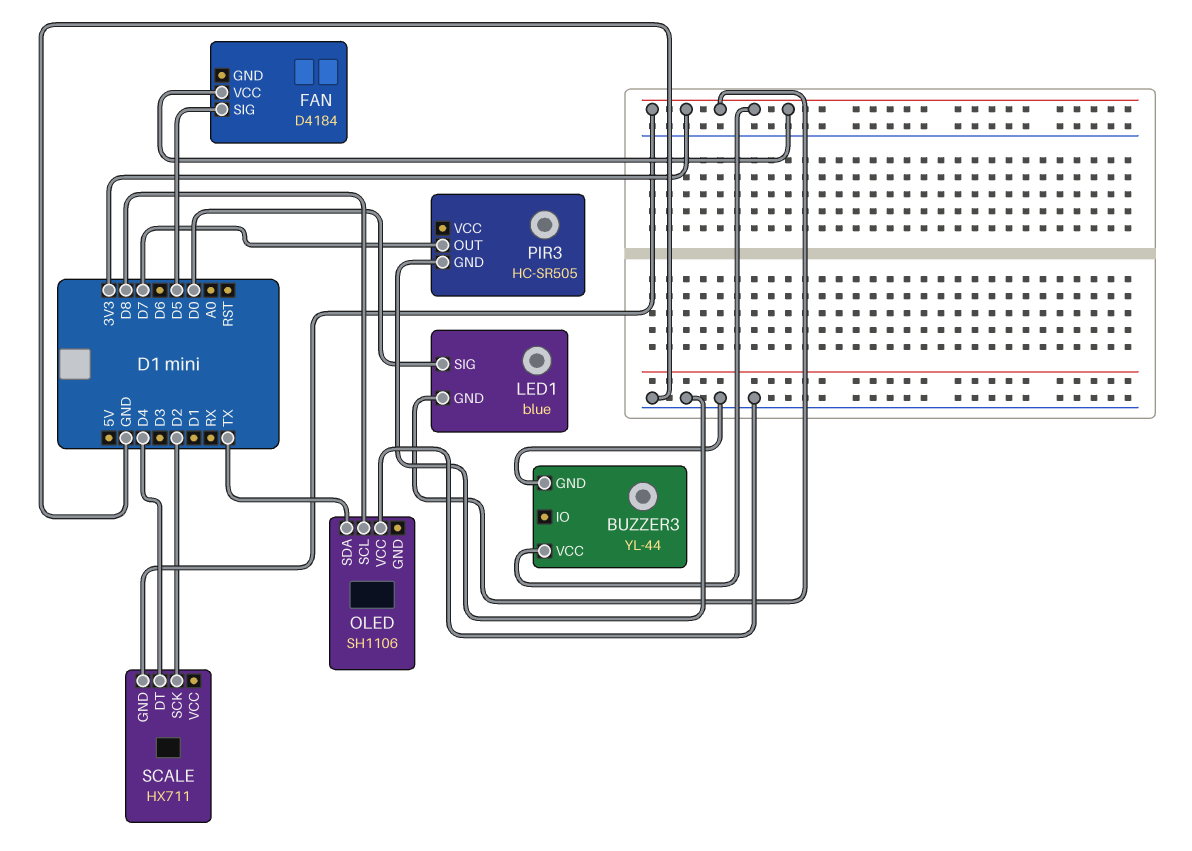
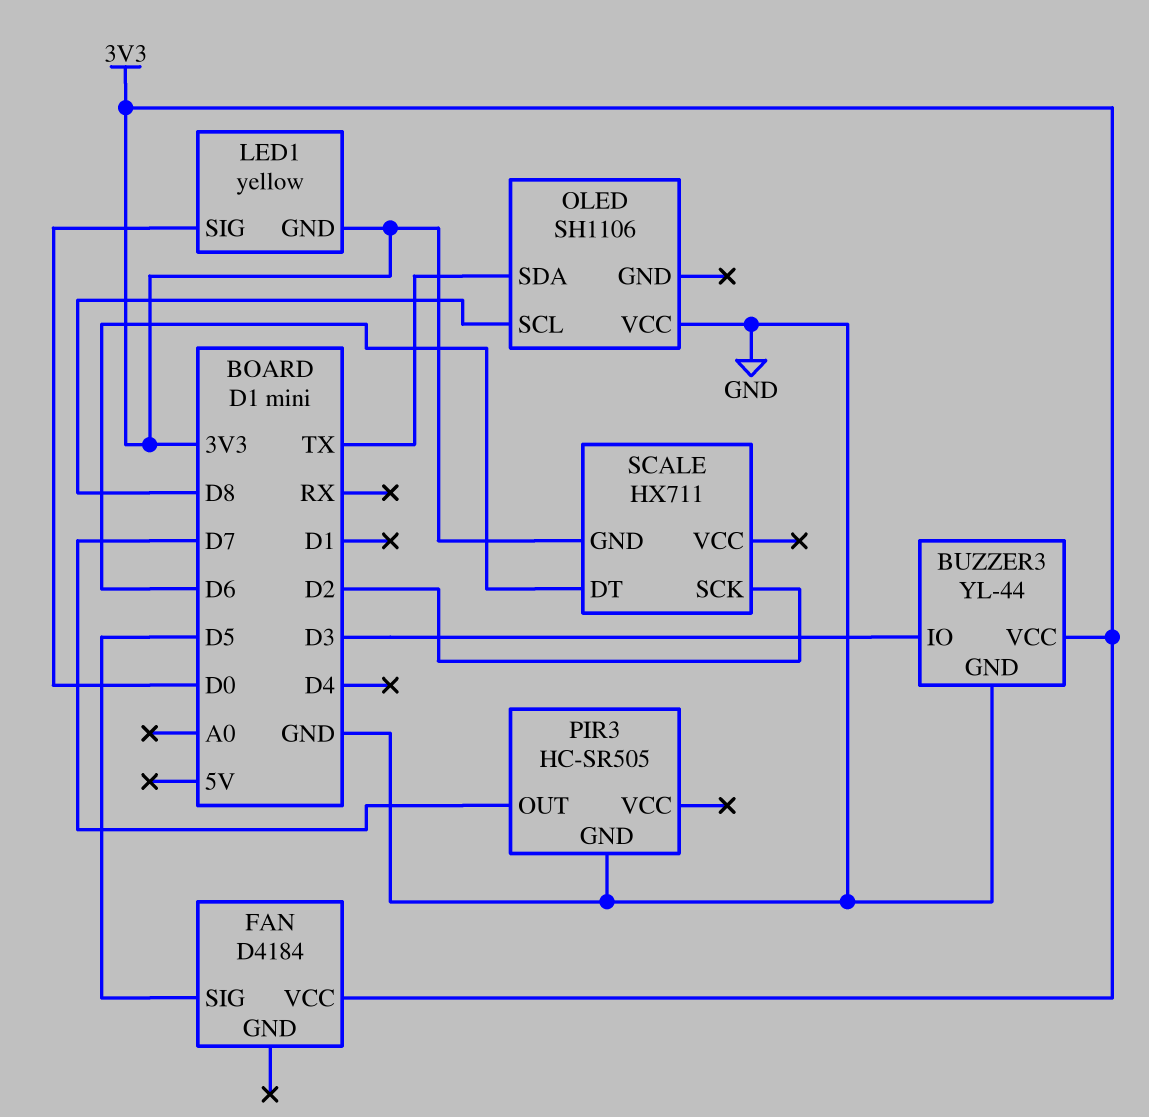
BUZZER3 pin IO: none -> D3
LED1: blue -> yellow
SCALE pin DT: D4 -> D6

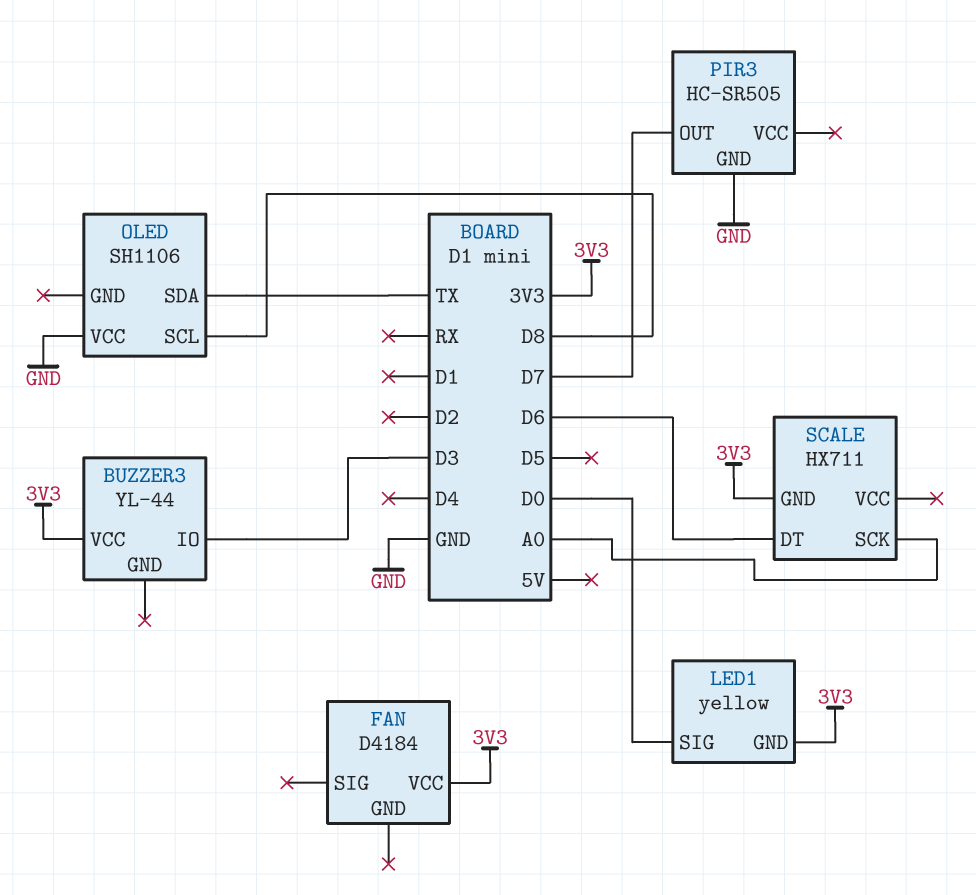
BUZZER3 pin GND: GND -> none
FAN pin SIG: D5 -> none
SCALE pin SCK: D2 -> A0

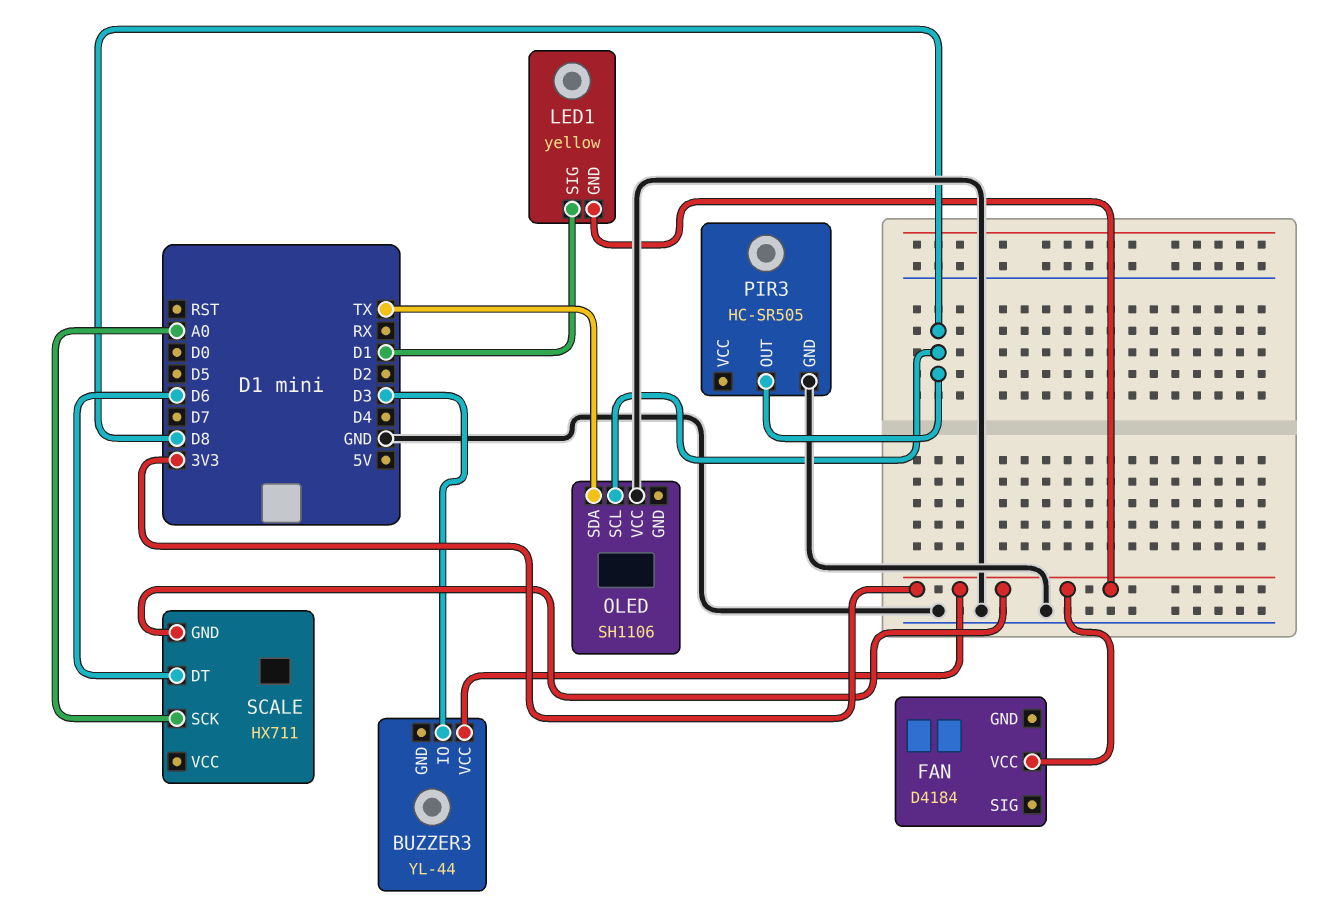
LED1 pin SIG: D0 -> D1
PIR3 pin OUT: D7 -> D8

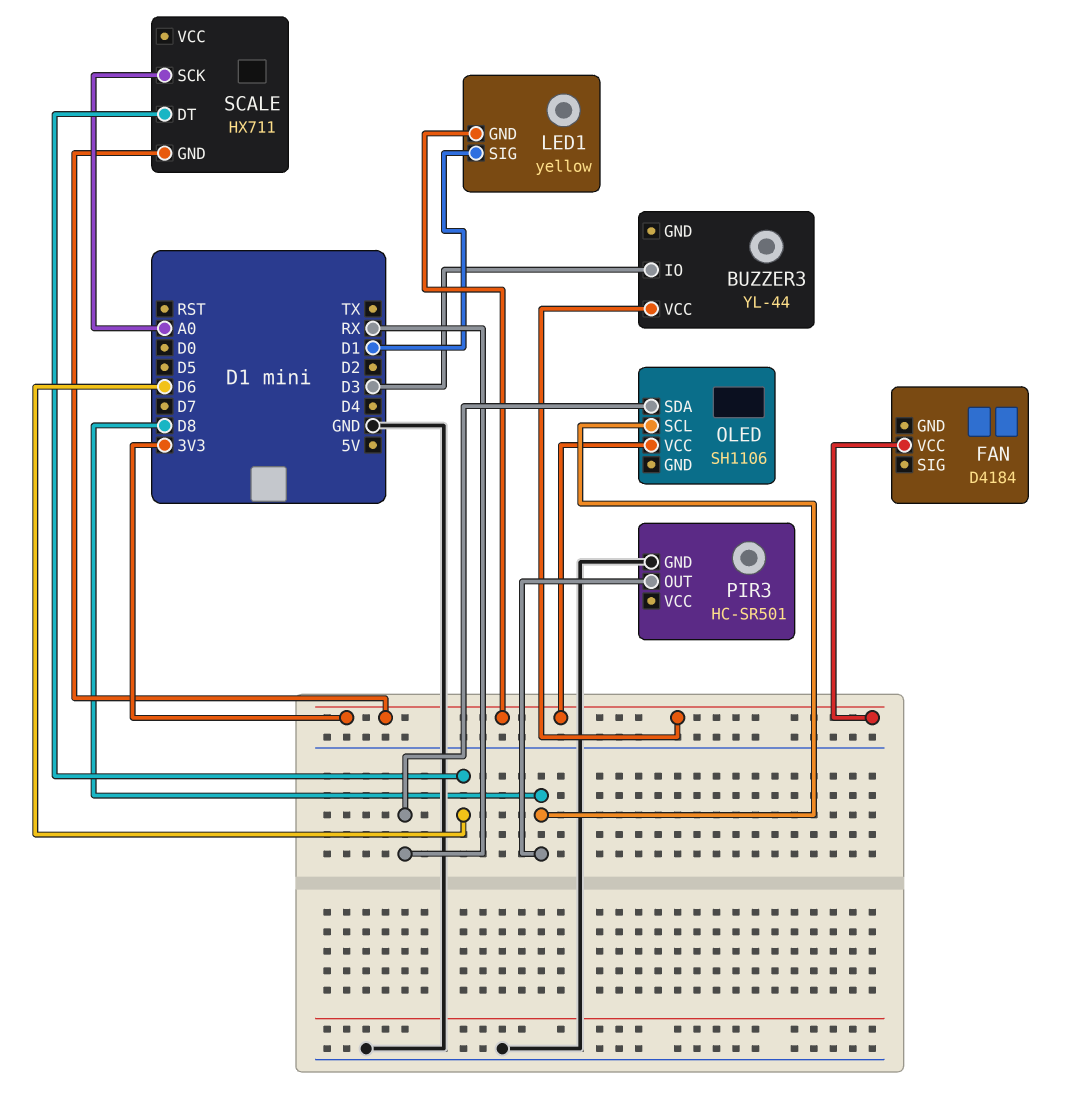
OLED pin SDA: TX -> RX
OLED pin VCC: GND -> 3V3
PIR3: HC-SR505 -> HC-SR501

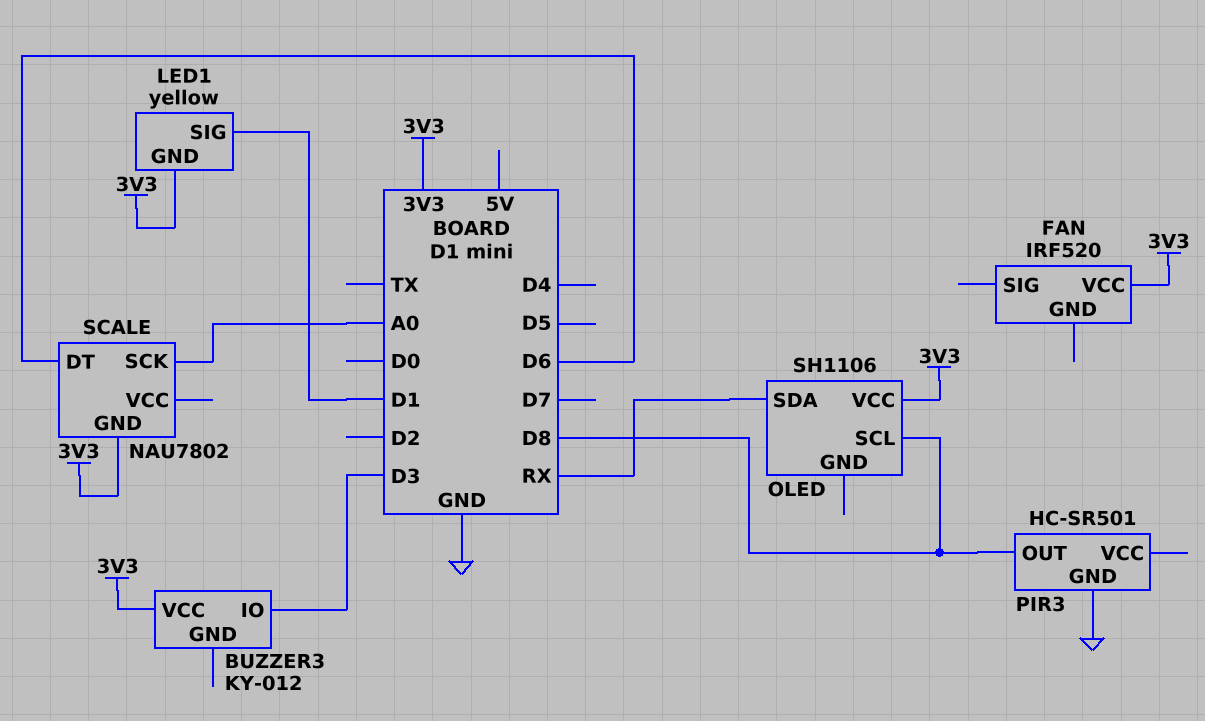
BUZZER3: YL-44 -> KY-012
FAN: D4184 -> IRF520
SCALE: HX711 -> NAU7802

